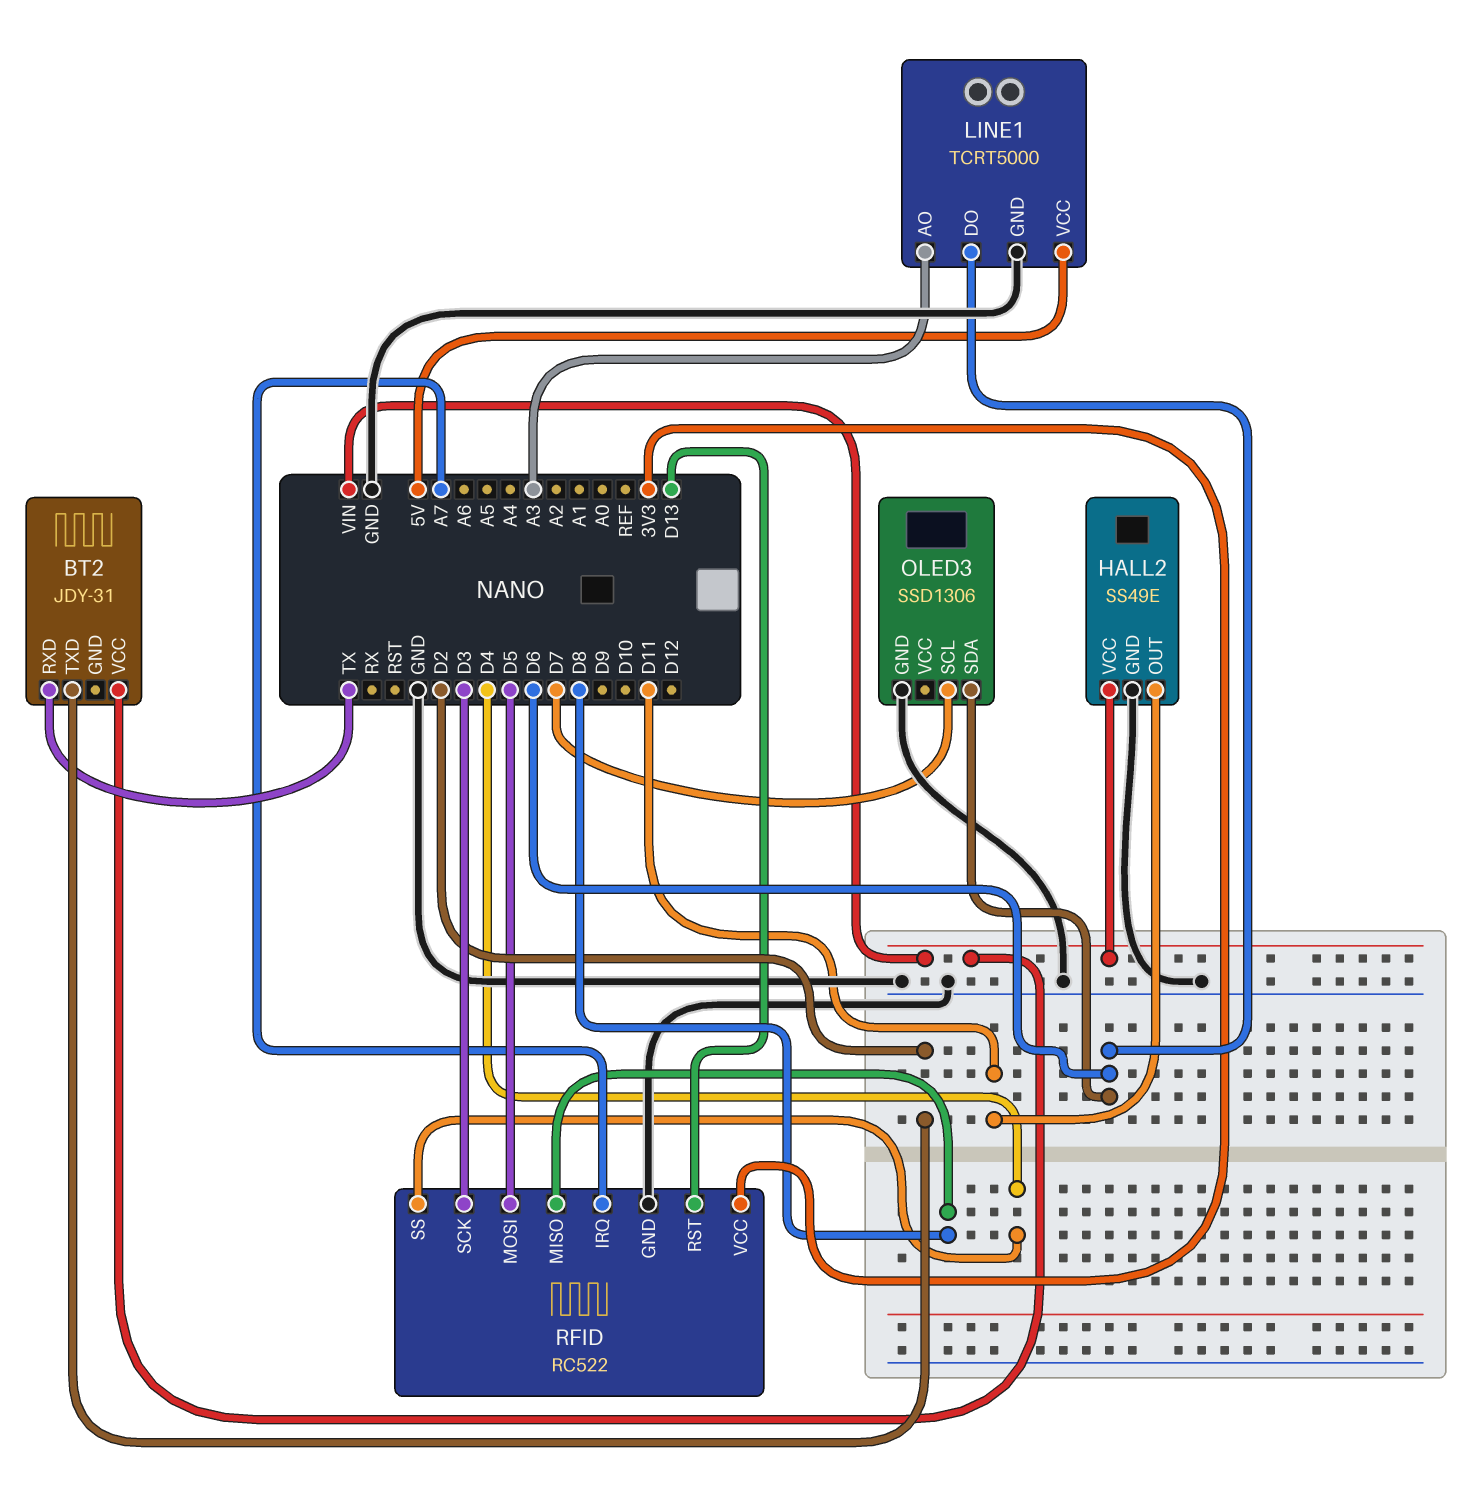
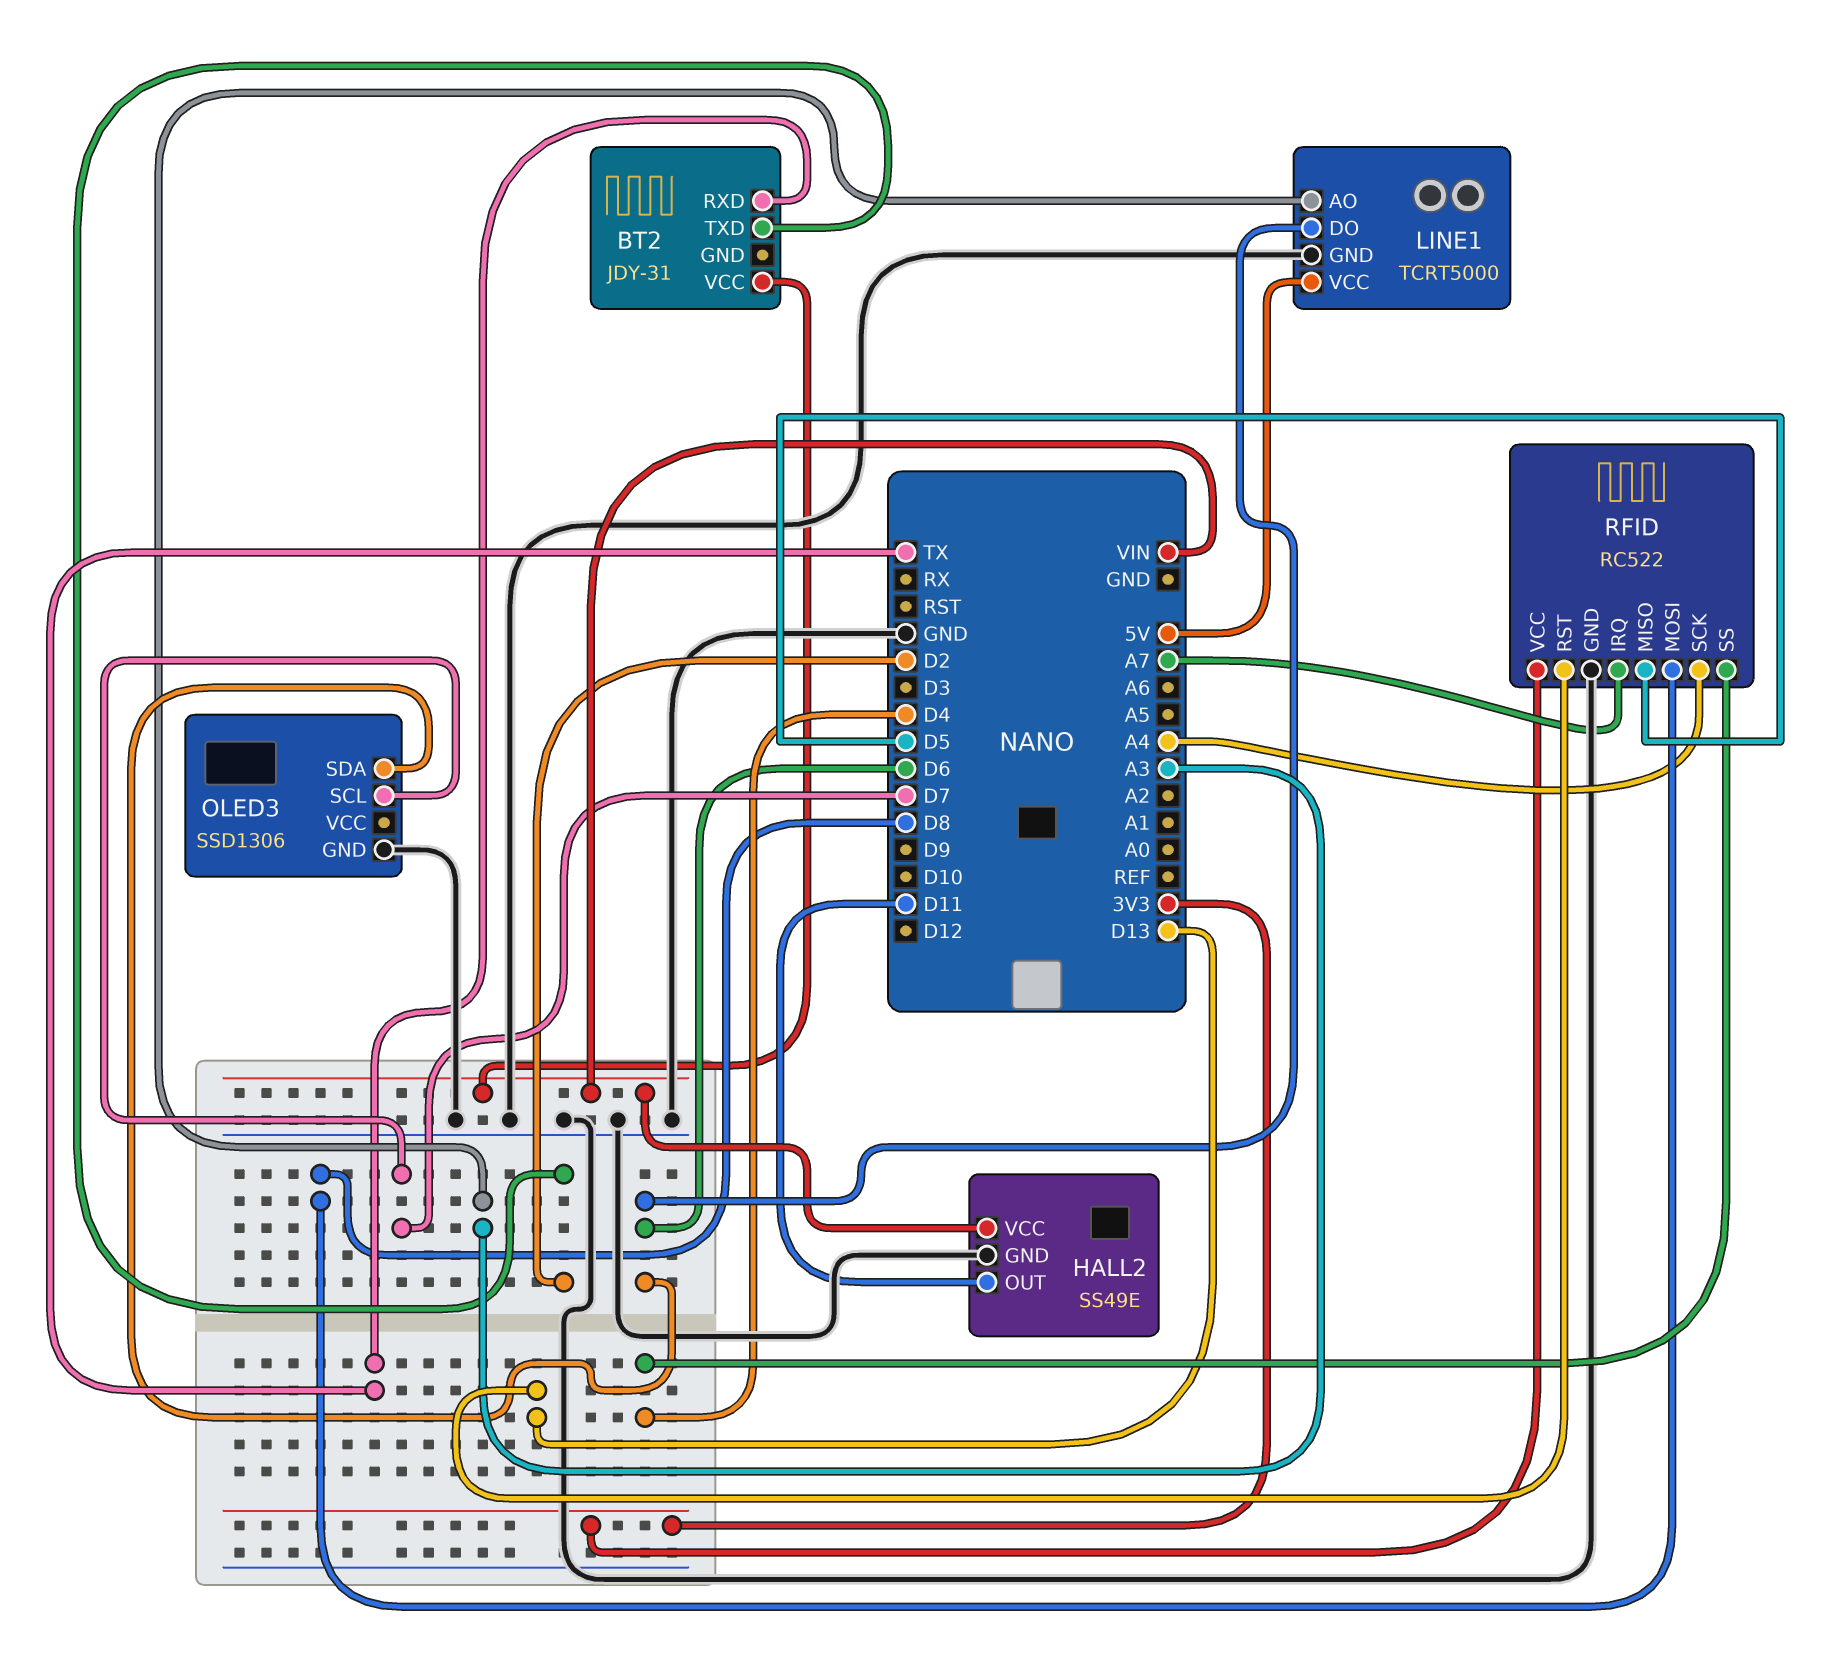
RFID pin MISO: D8 -> D5
RFID pin MOSI: D5 -> D8
RFID pin SCK: D3 -> A4

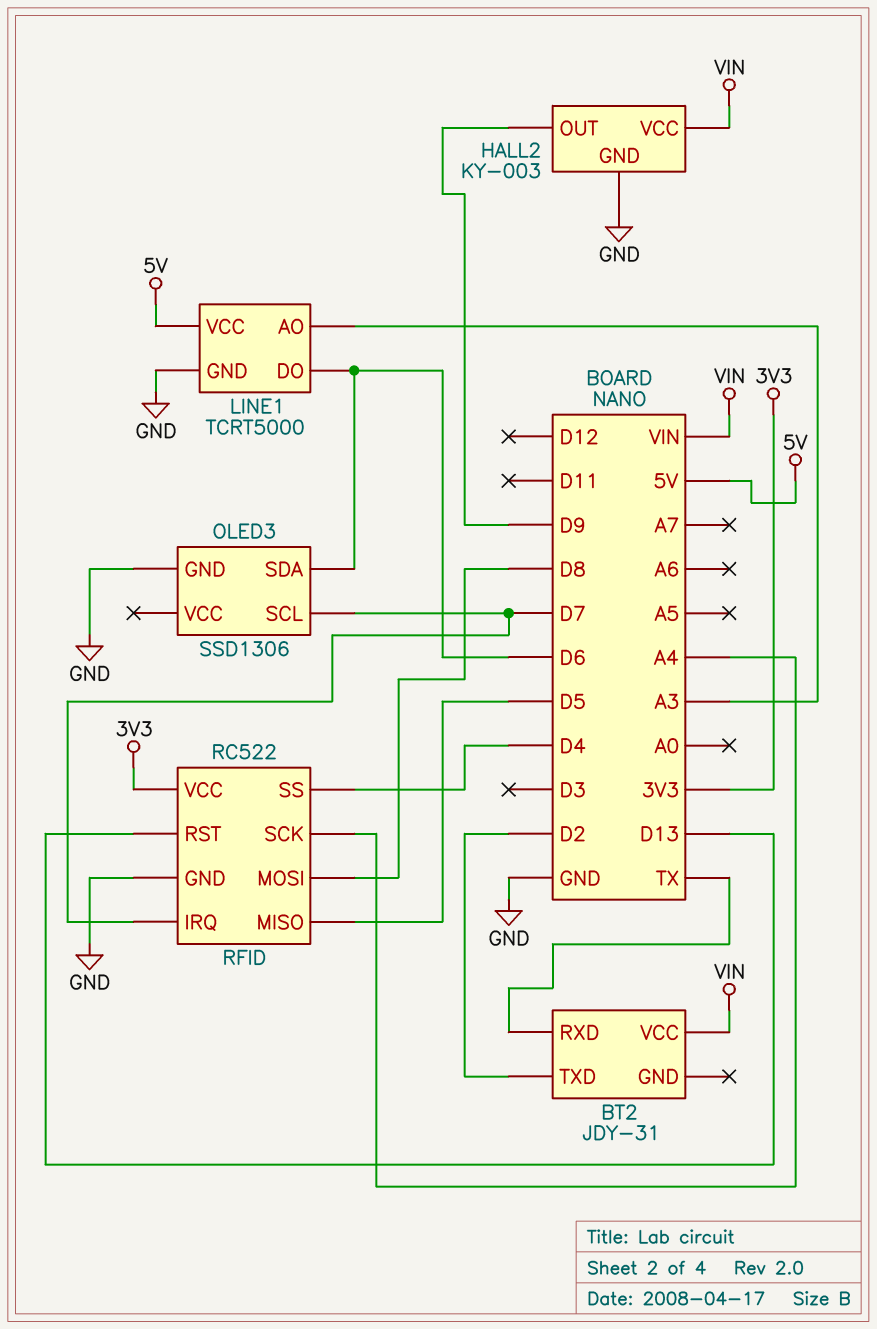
HALL2: SS49E -> KY-003
HALL2 pin OUT: D11 -> D9
RFID pin IRQ: A7 -> D7

